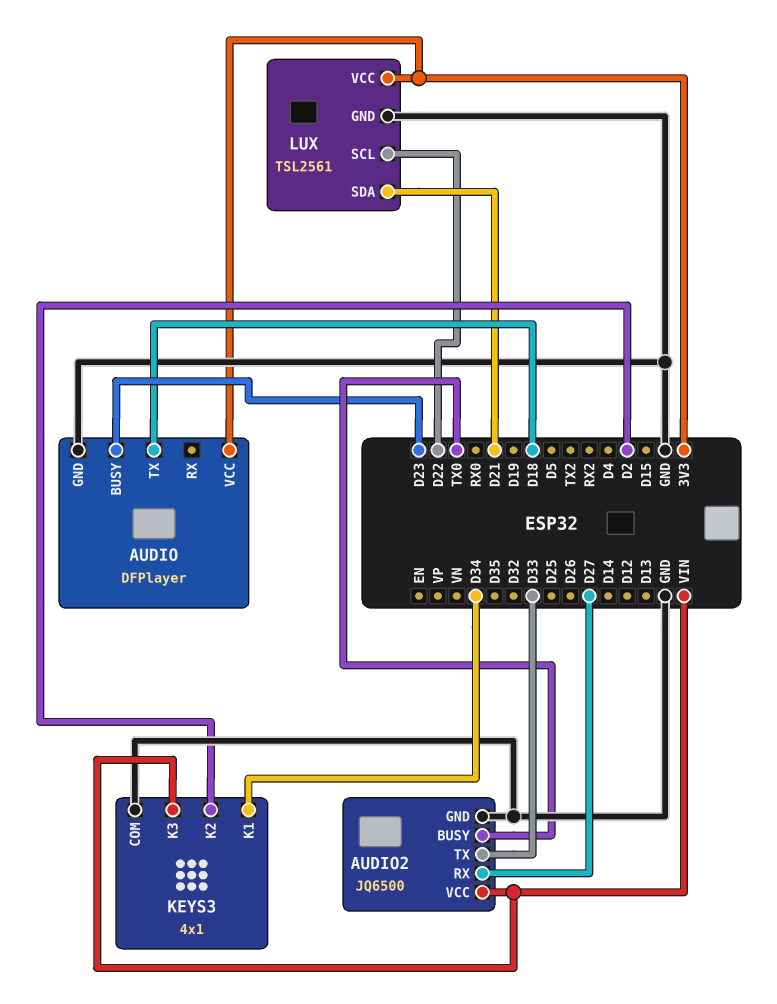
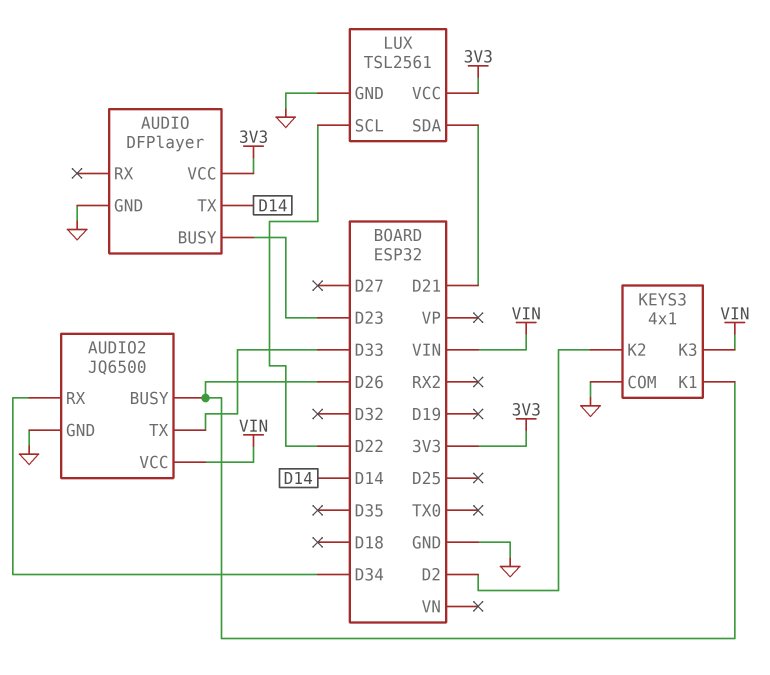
AUDIO pin TX: D18 -> D14
AUDIO2 pin BUSY: TX0 -> D26
AUDIO2 pin RX: D27 -> D34
KEYS3 pin K1: D34 -> D26

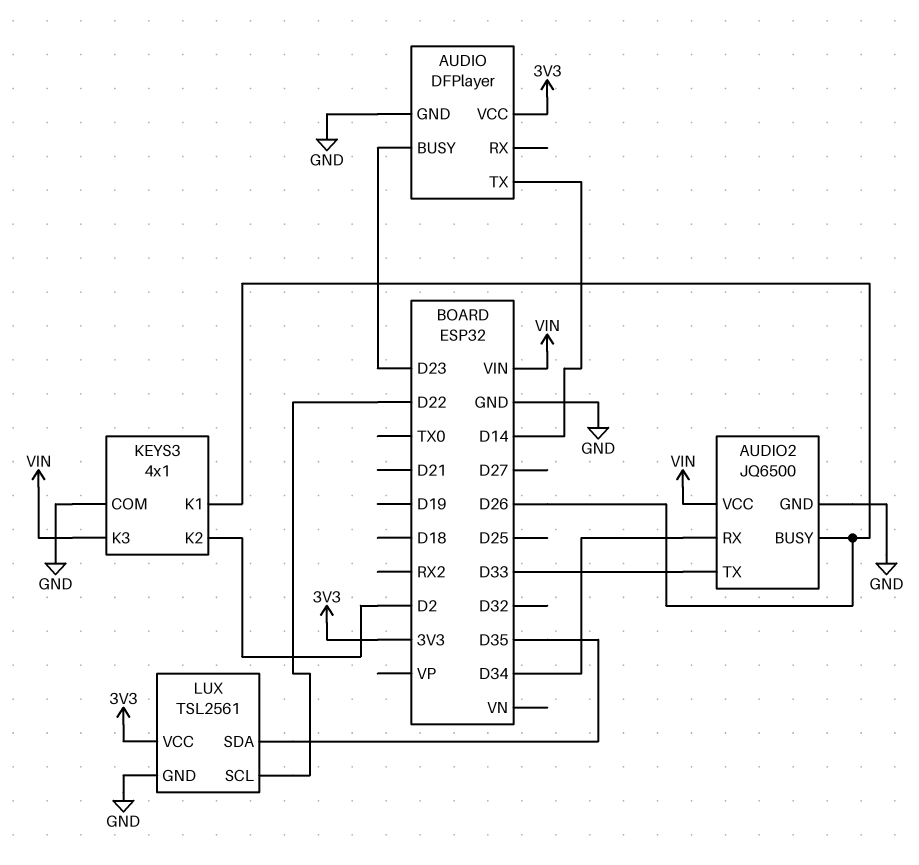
LUX pin SDA: D21 -> D35

